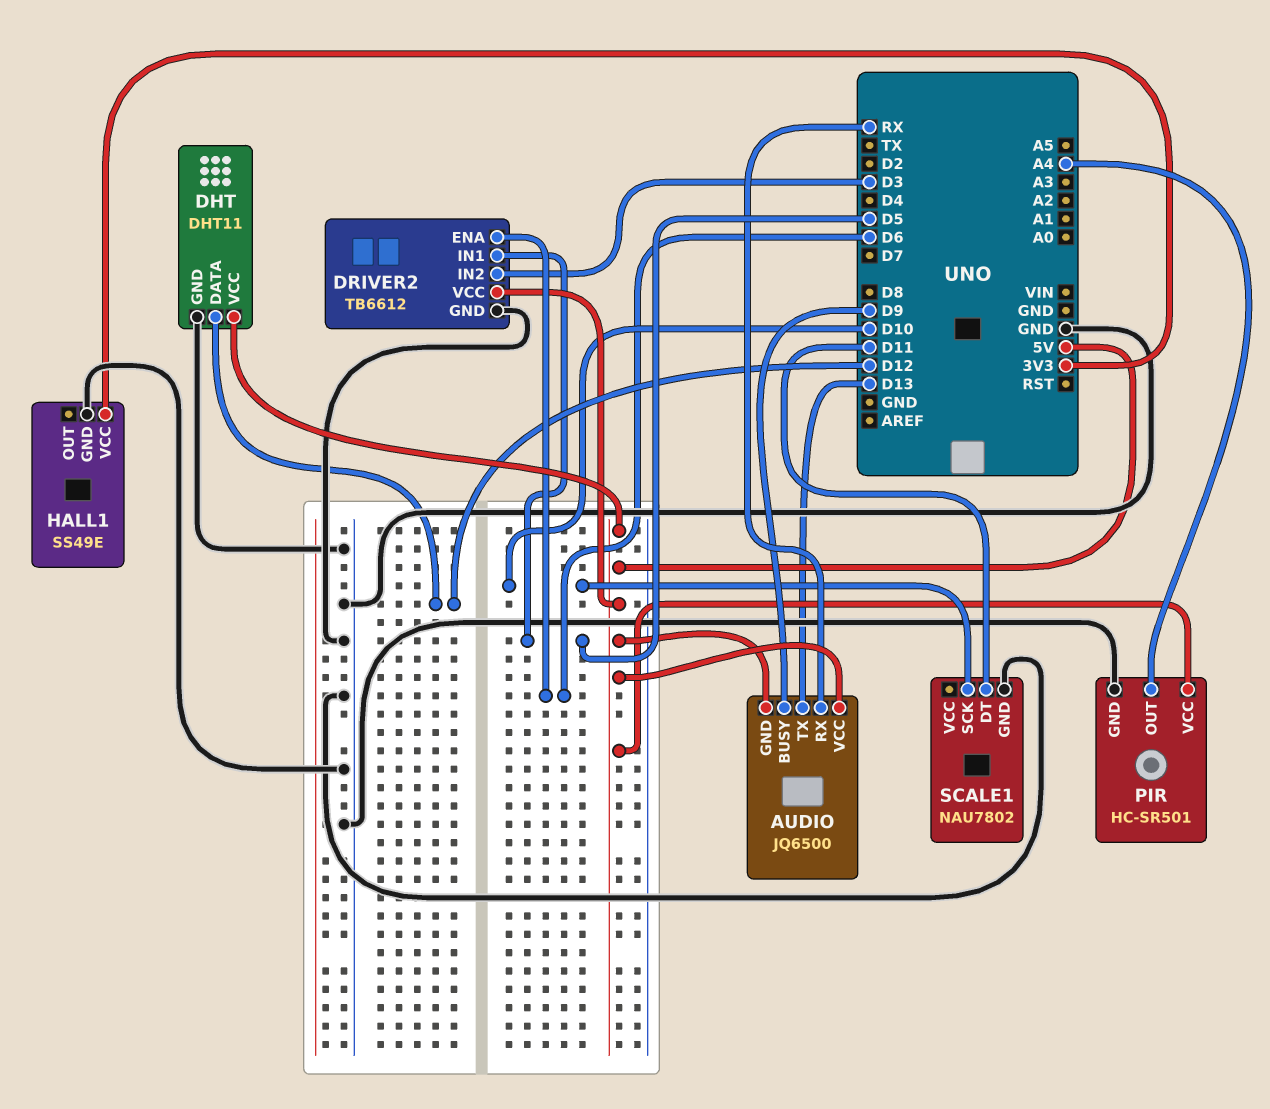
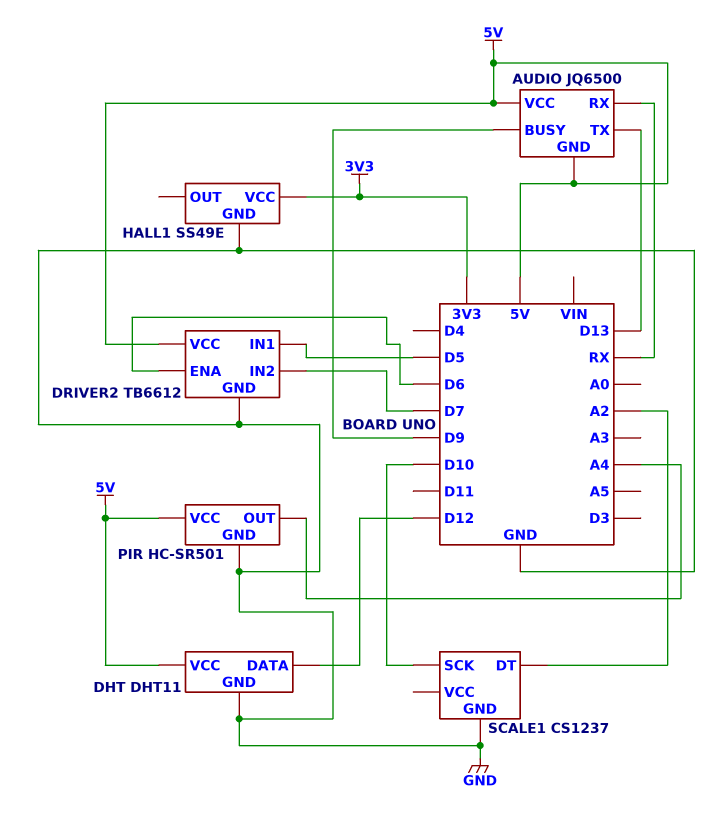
DRIVER2 pin IN2: D3 -> D7
SCALE1: NAU7802 -> CS1237
SCALE1 pin DT: D11 -> A2

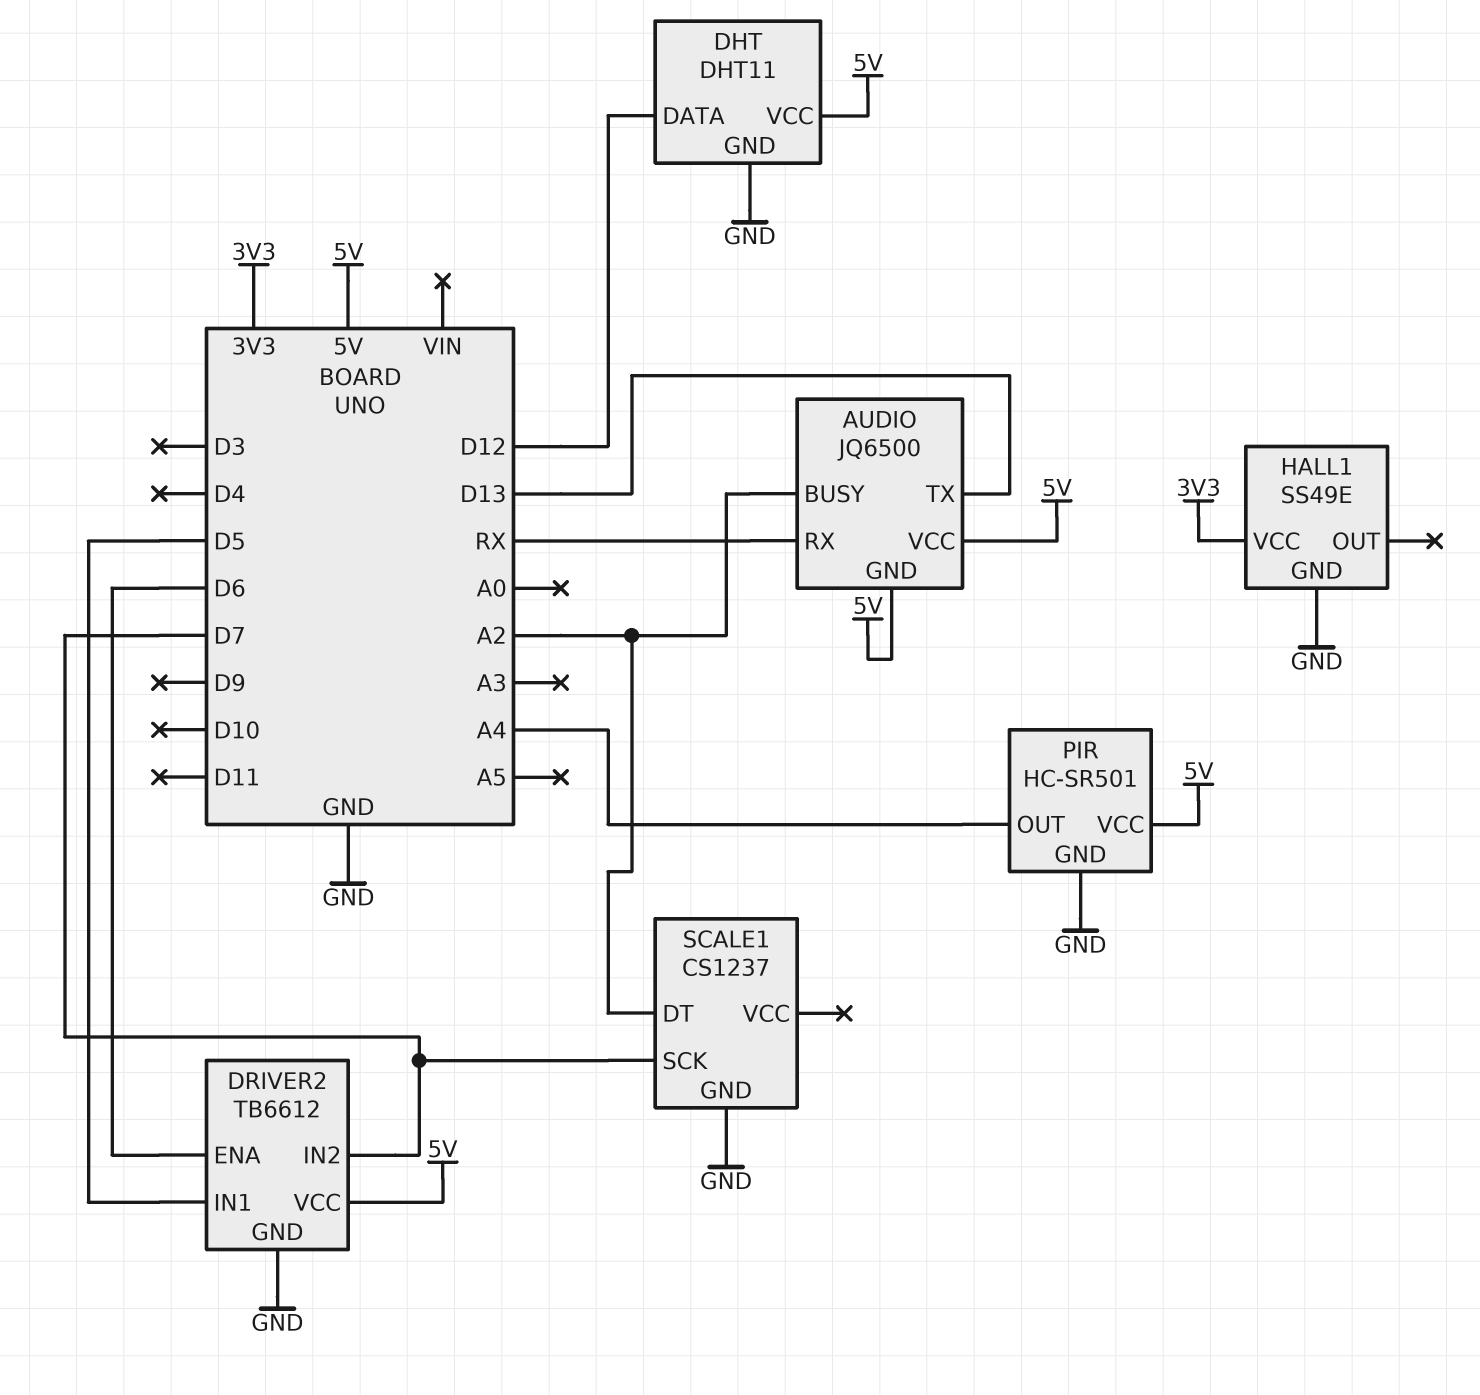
AUDIO pin BUSY: D9 -> A2
SCALE1 pin SCK: D10 -> D7

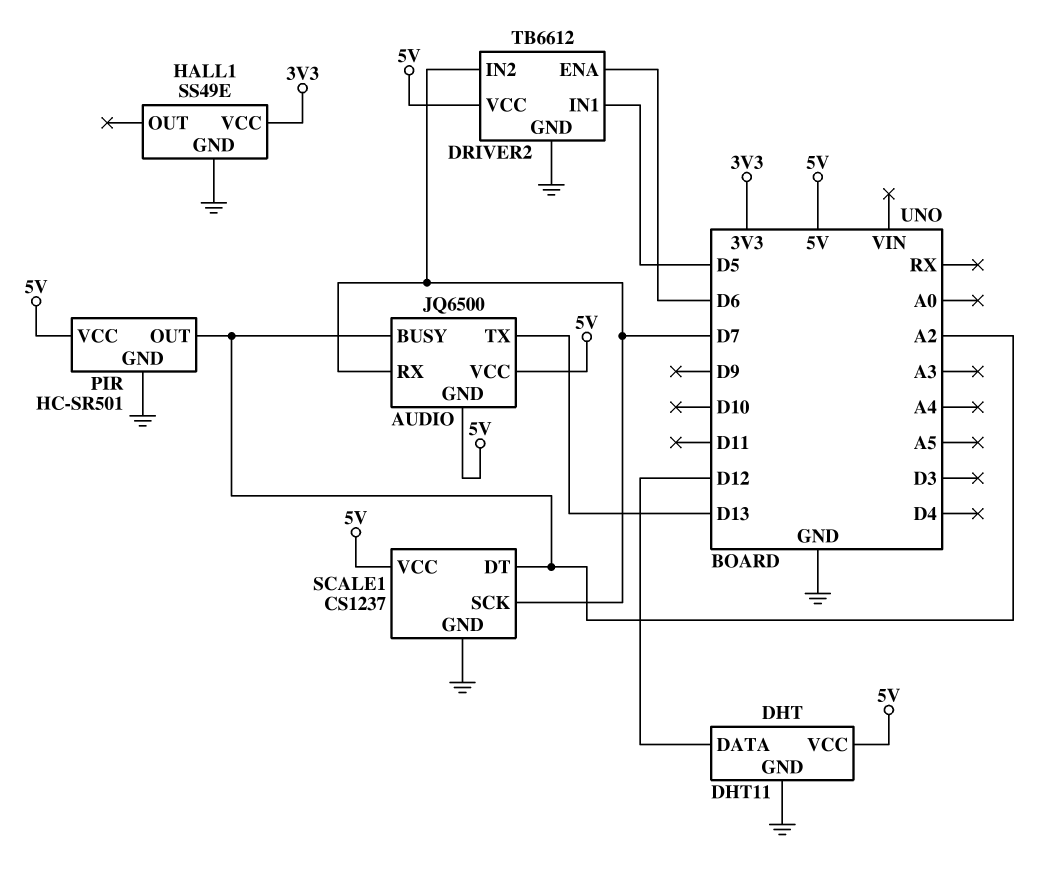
AUDIO pin RX: RX -> D7
PIR pin OUT: A4 -> A2
SCALE1 pin VCC: none -> 5V

